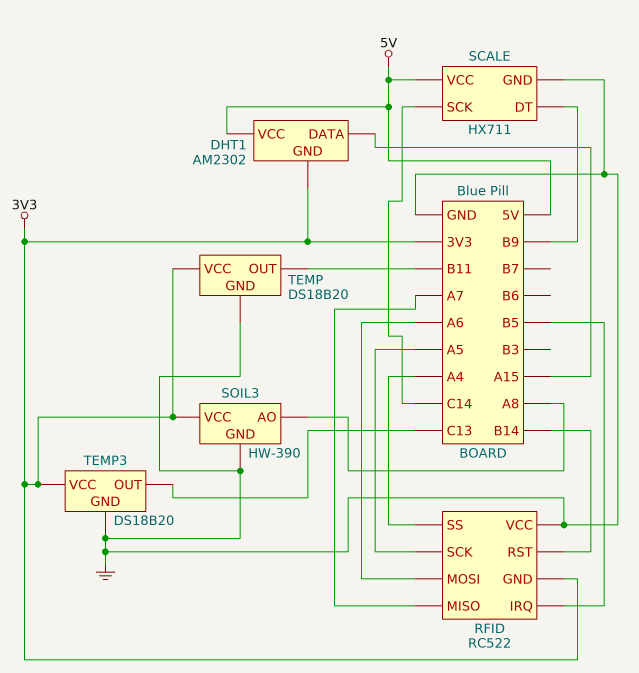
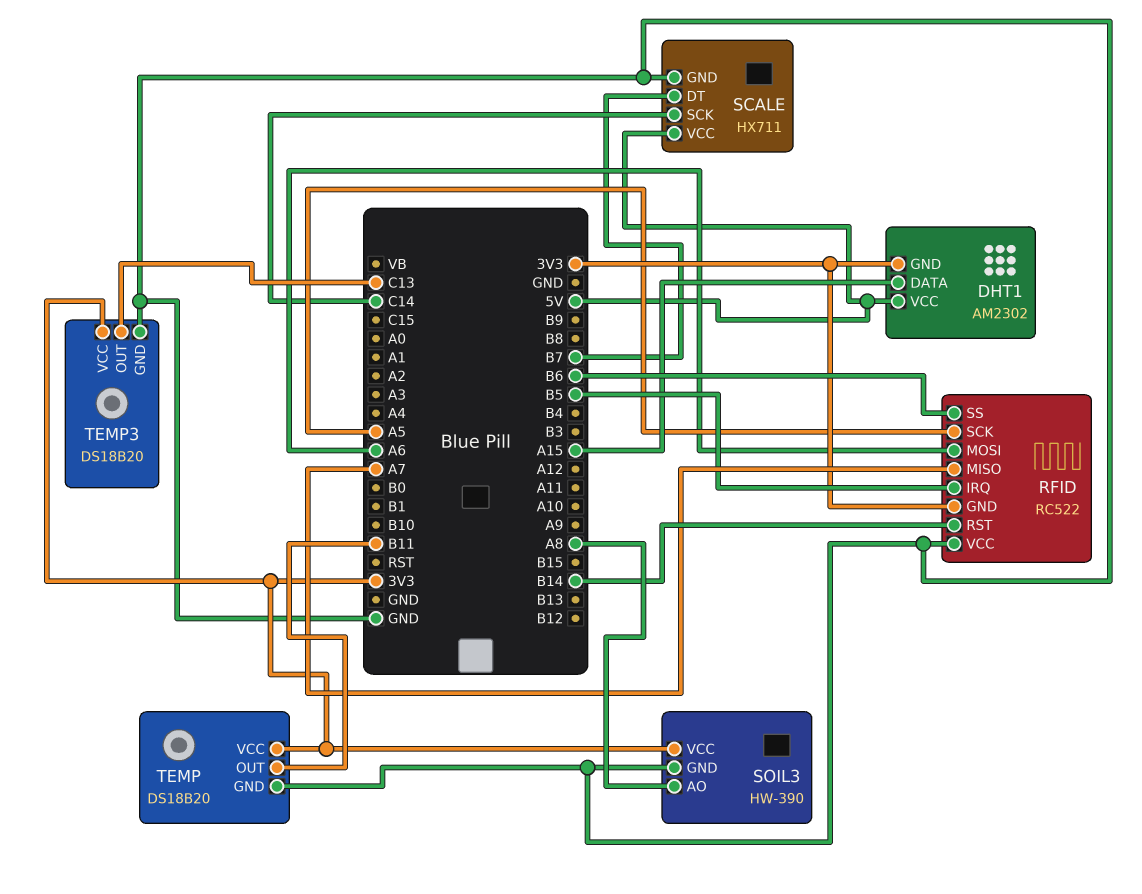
RFID pin SS: A4 -> B6
SCALE pin DT: B9 -> B7

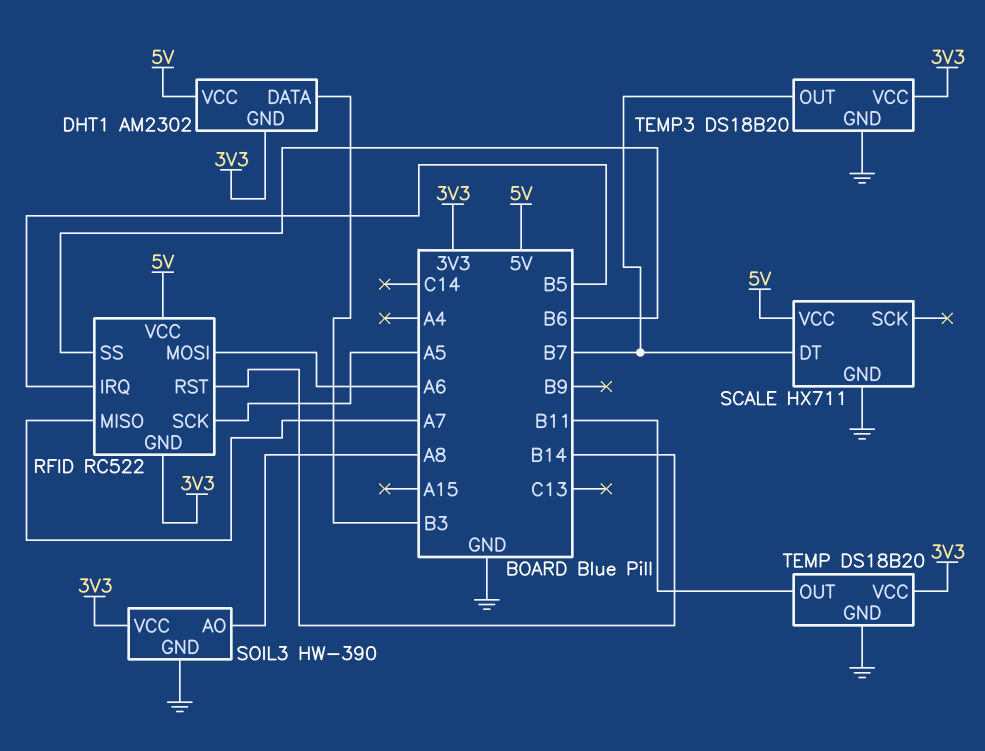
DHT1 pin DATA: A15 -> B3
RFID pin VCC: GND -> 5V
SCALE pin SCK: C14 -> none
TEMP3 pin OUT: C13 -> B7

